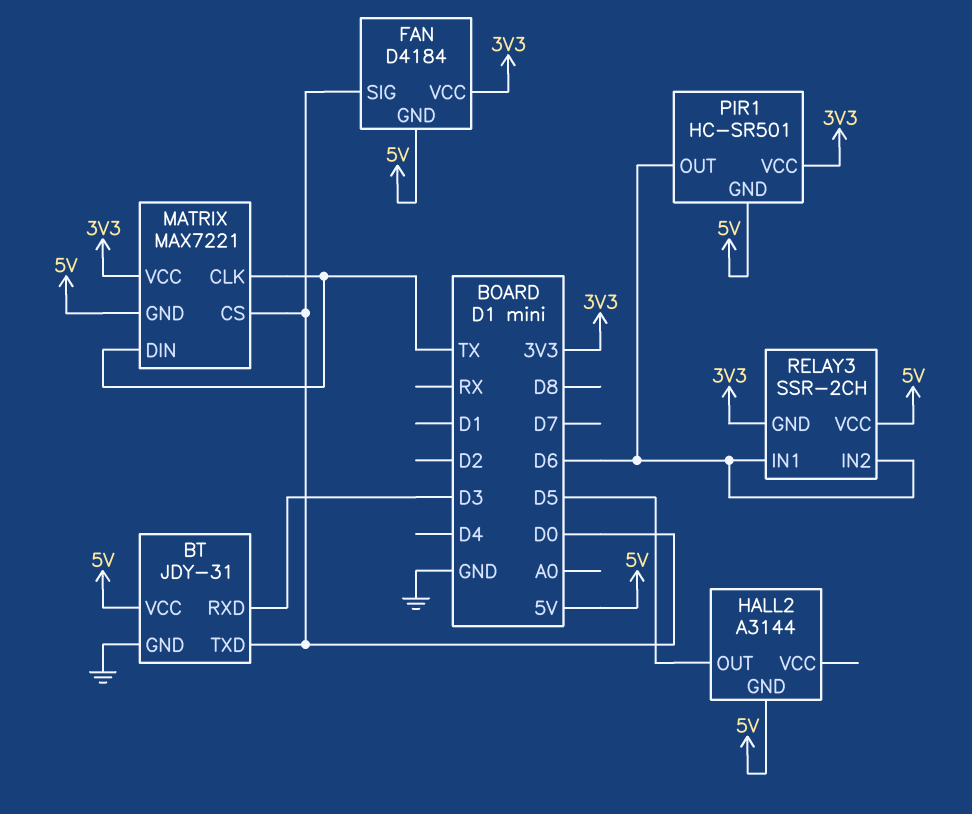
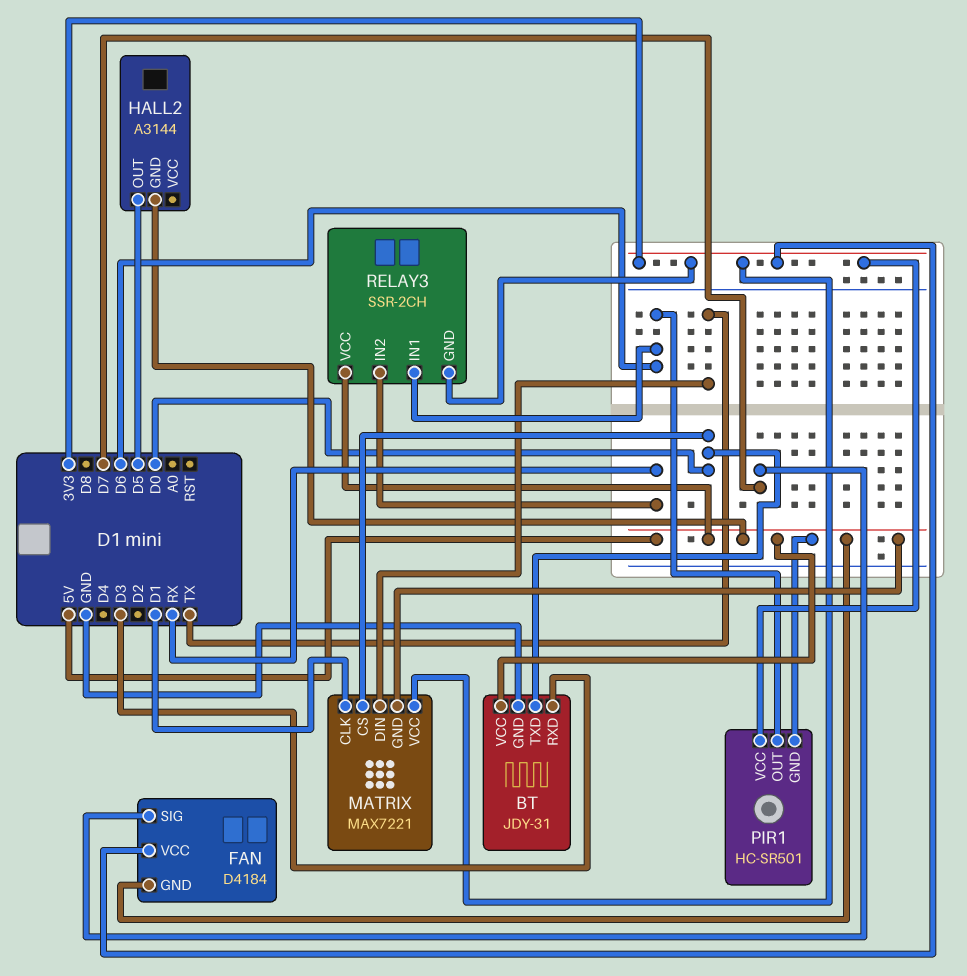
FAN pin SIG: D0 -> D7
MATRIX pin CLK: TX -> D1
RELAY3 pin IN2: D6 -> RX

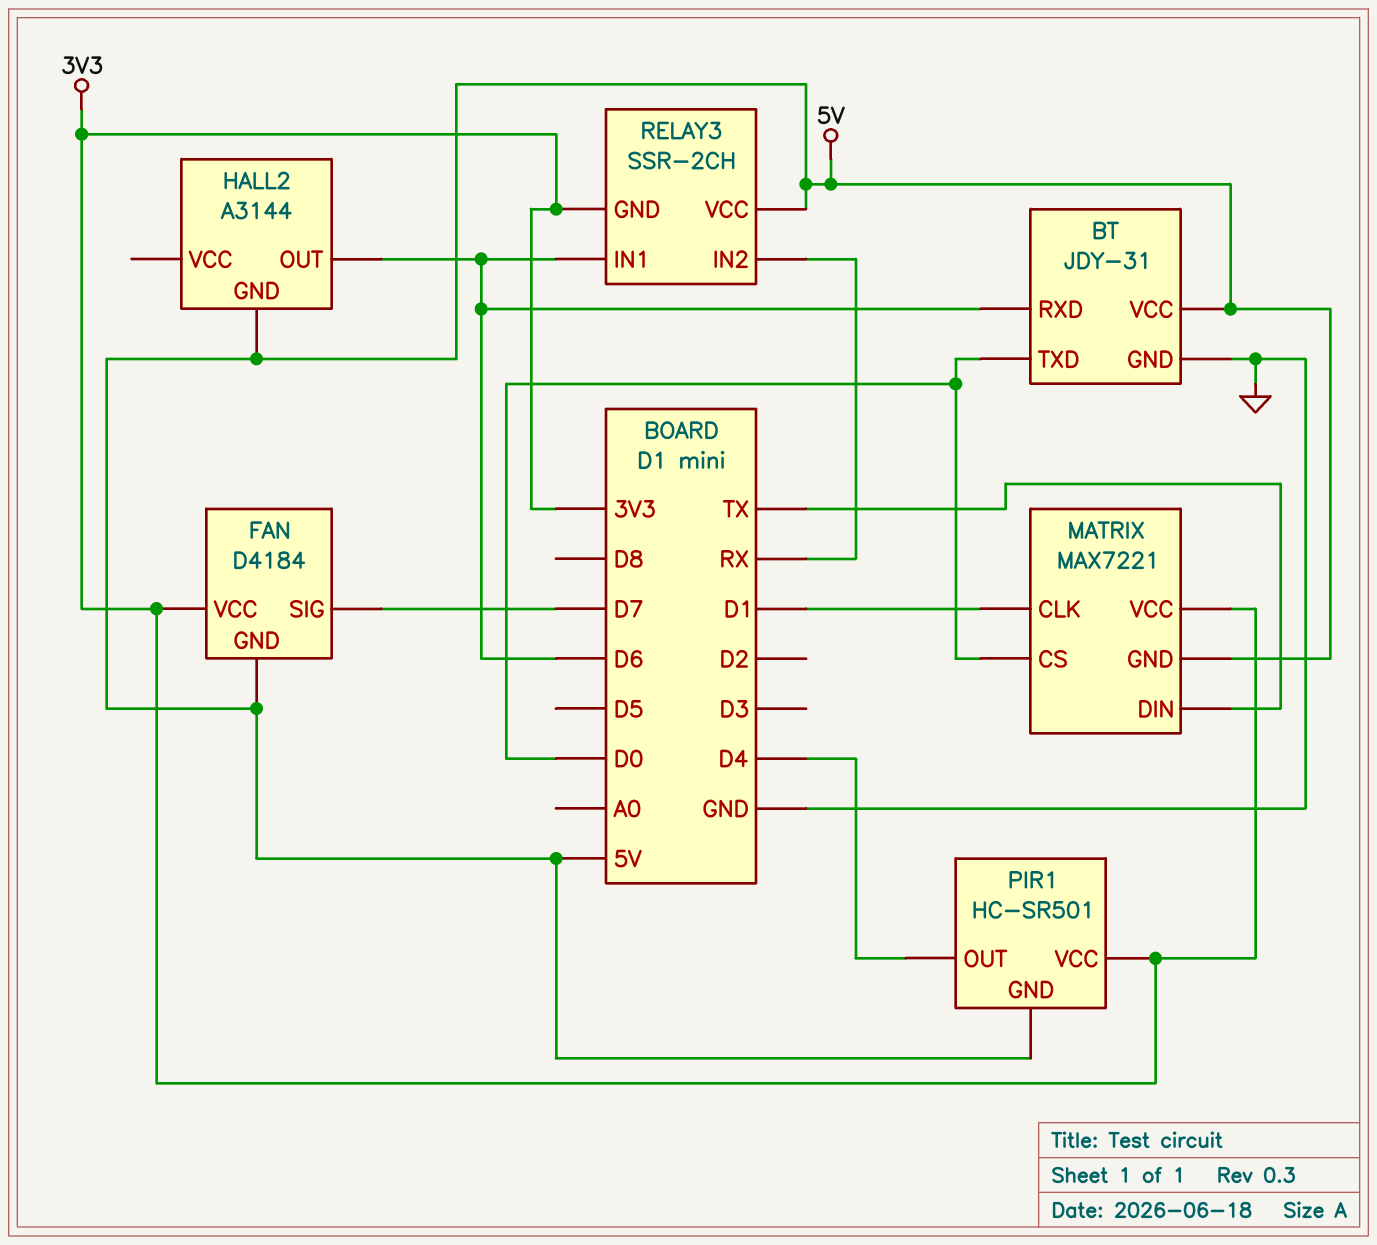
BT pin RXD: D3 -> D6
HALL2 pin OUT: D5 -> D6
PIR1 pin OUT: D6 -> D4

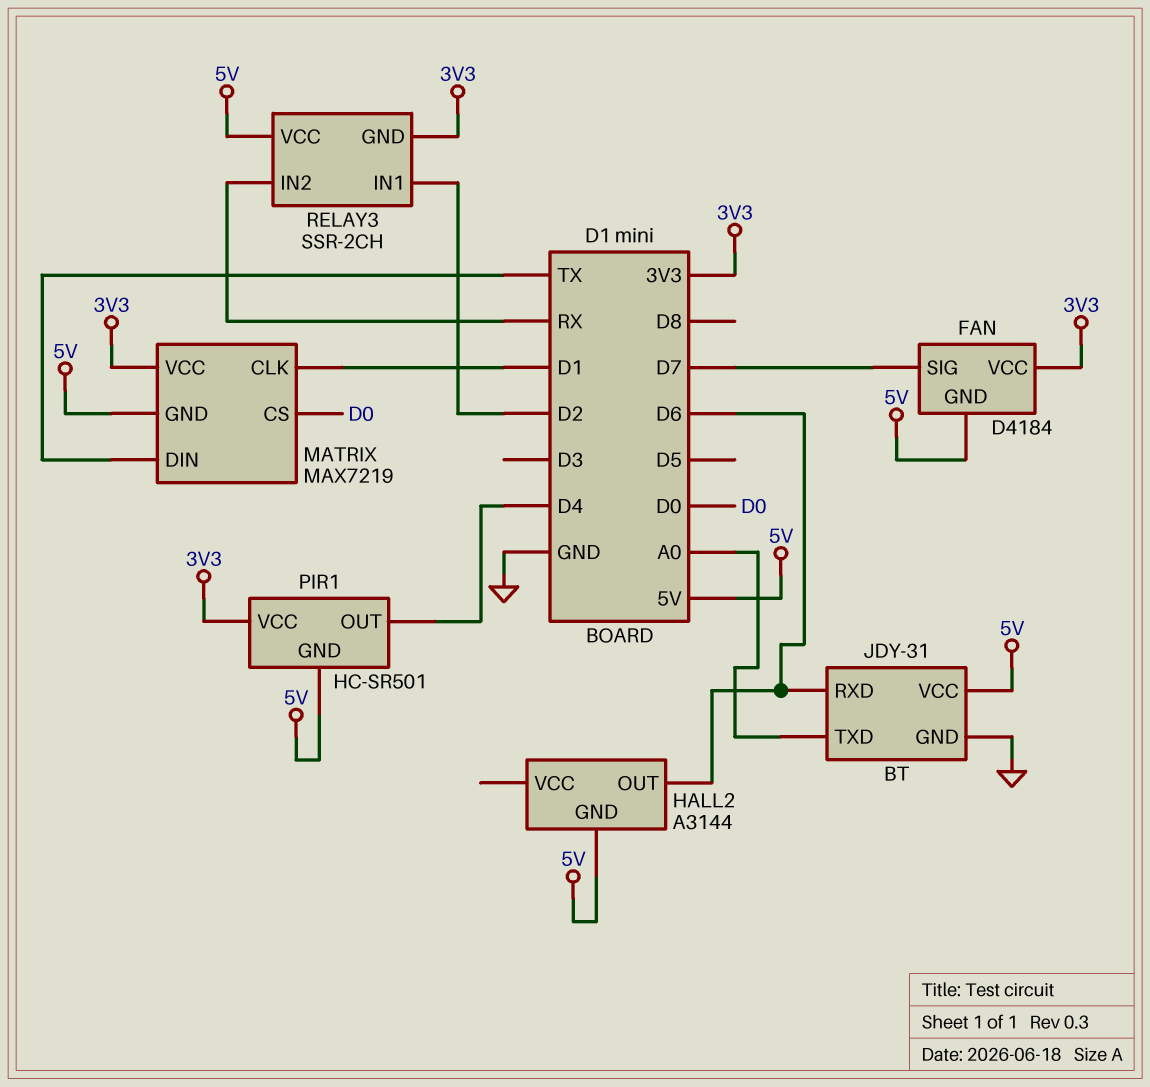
BT pin TXD: D0 -> A0
MATRIX: MAX7221 -> MAX7219
RELAY3 pin IN1: D6 -> D2

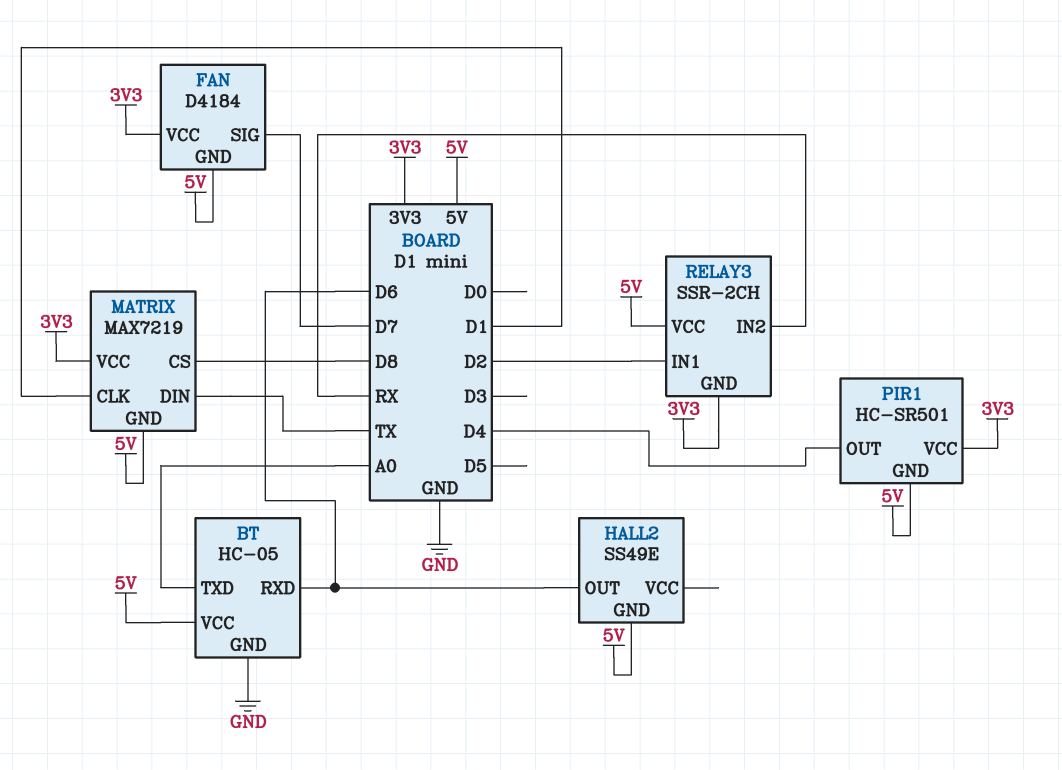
BT: JDY-31 -> HC-05
HALL2: A3144 -> SS49E
MATRIX pin CS: D0 -> D8

